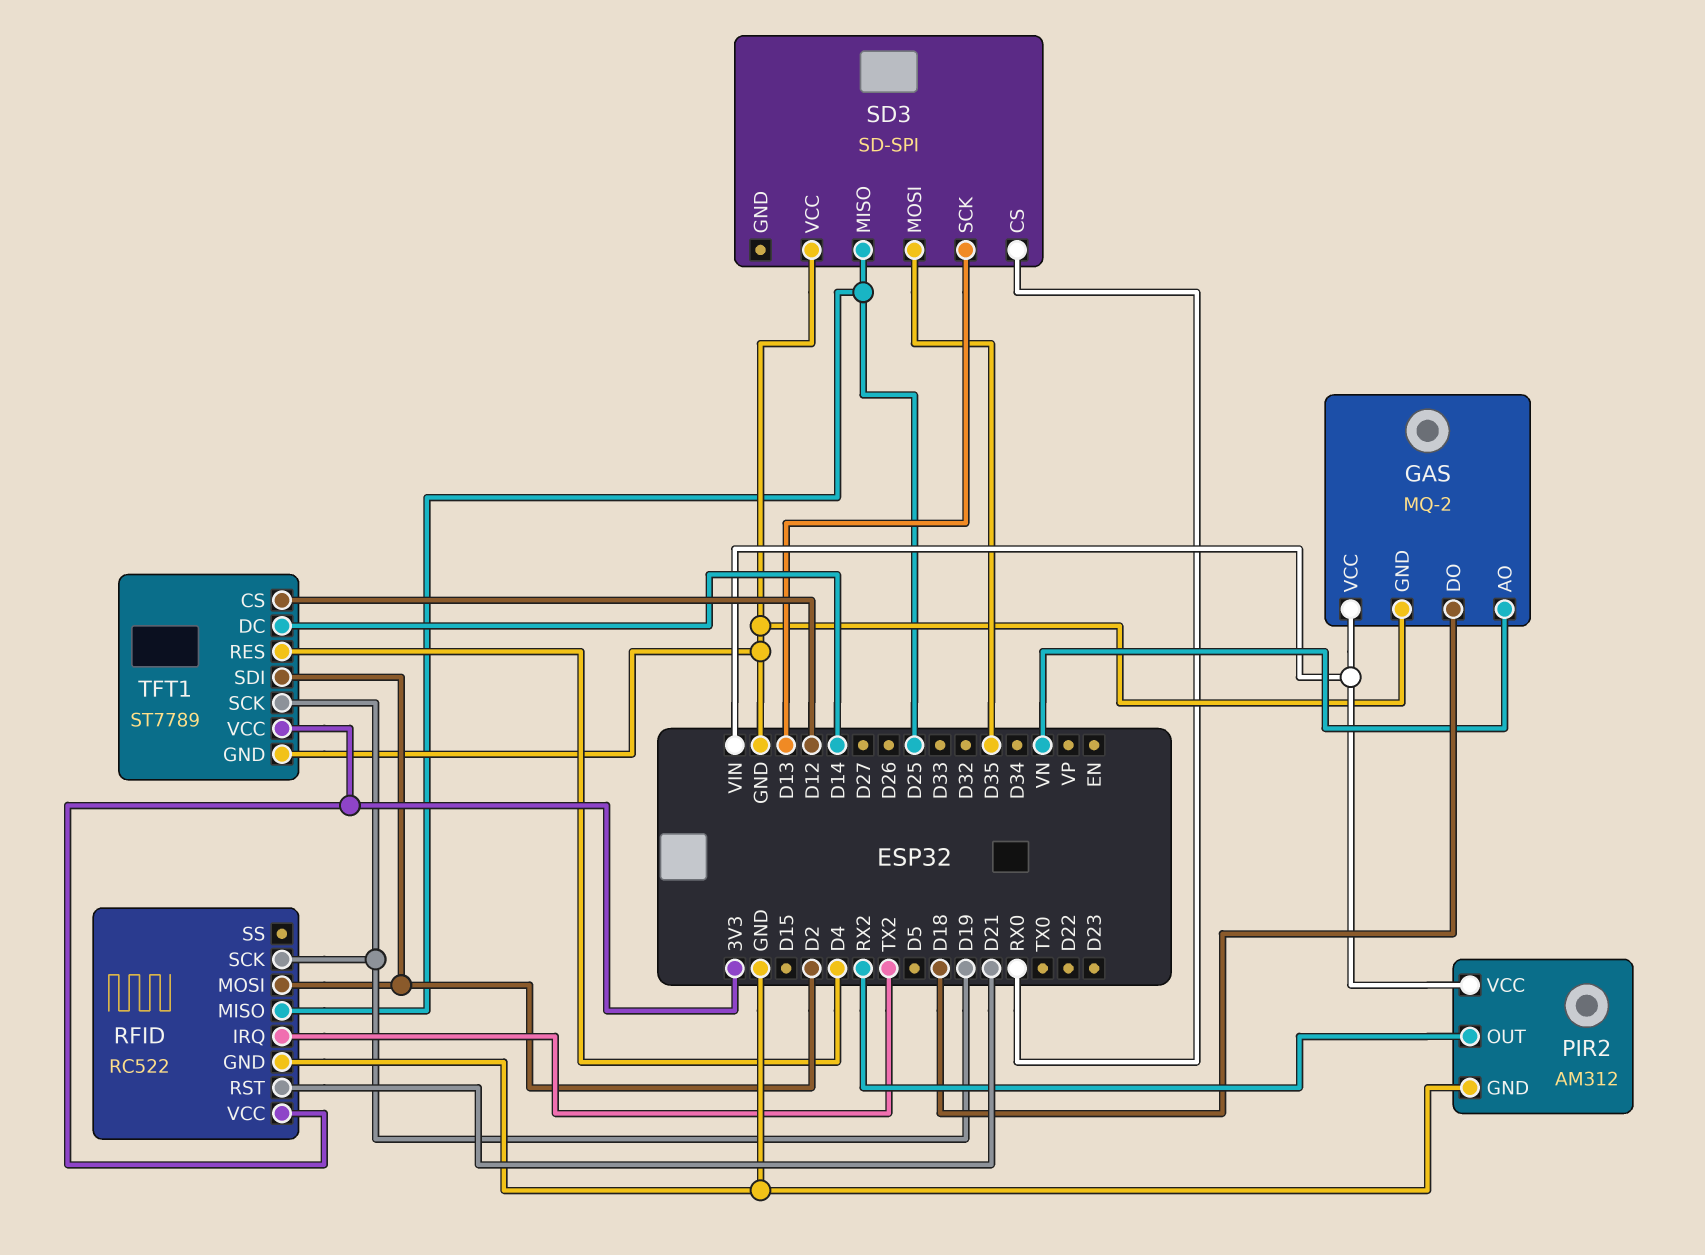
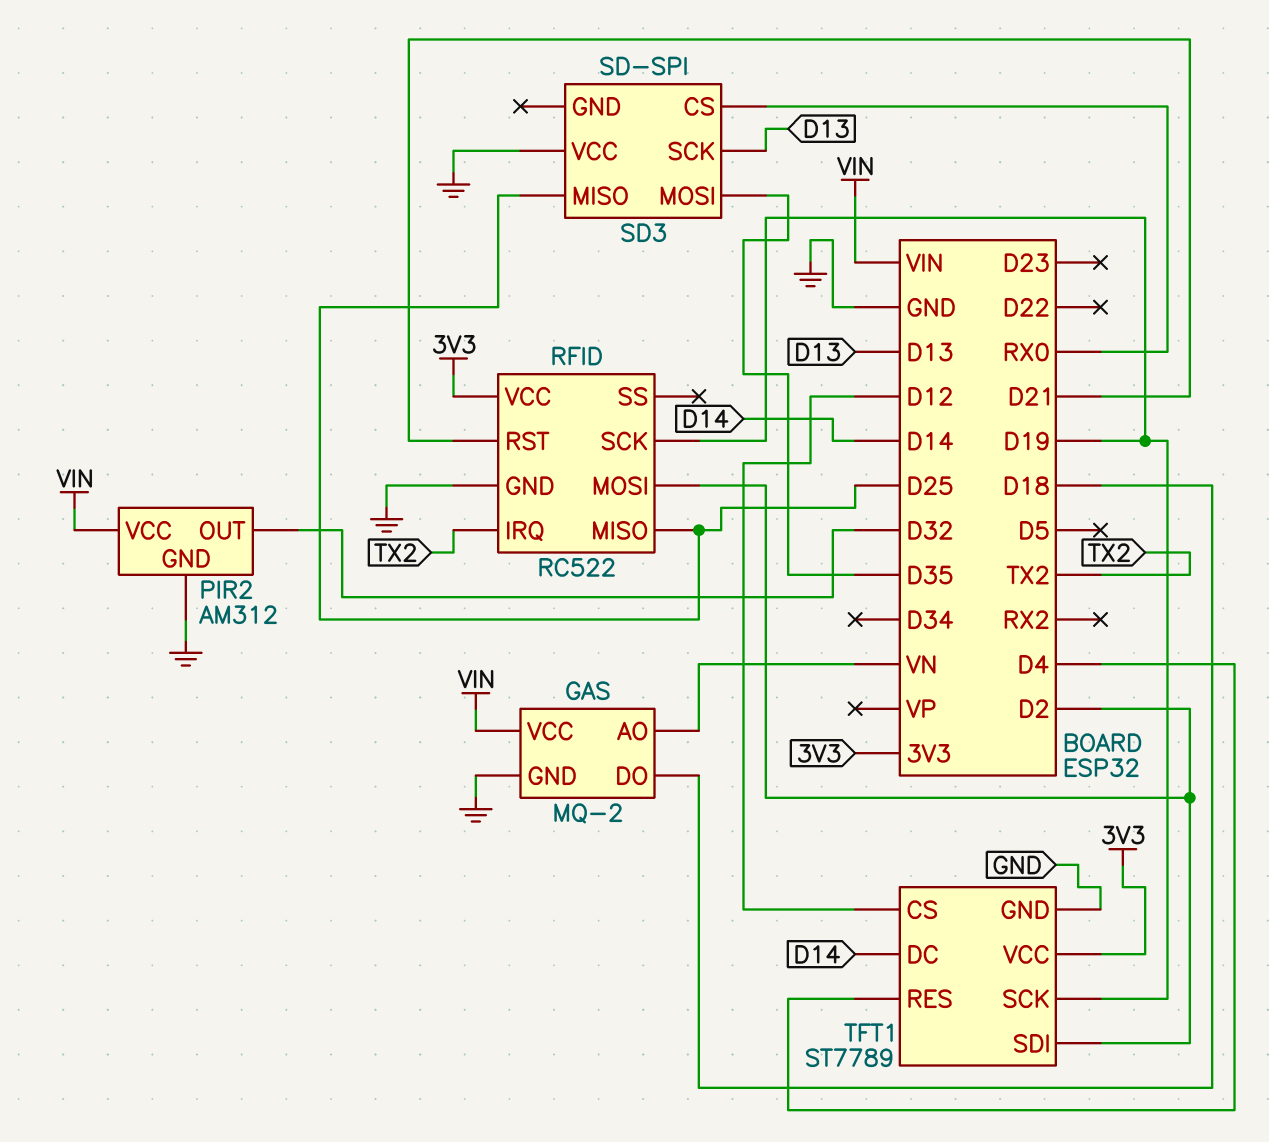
PIR2 pin OUT: RX2 -> D32

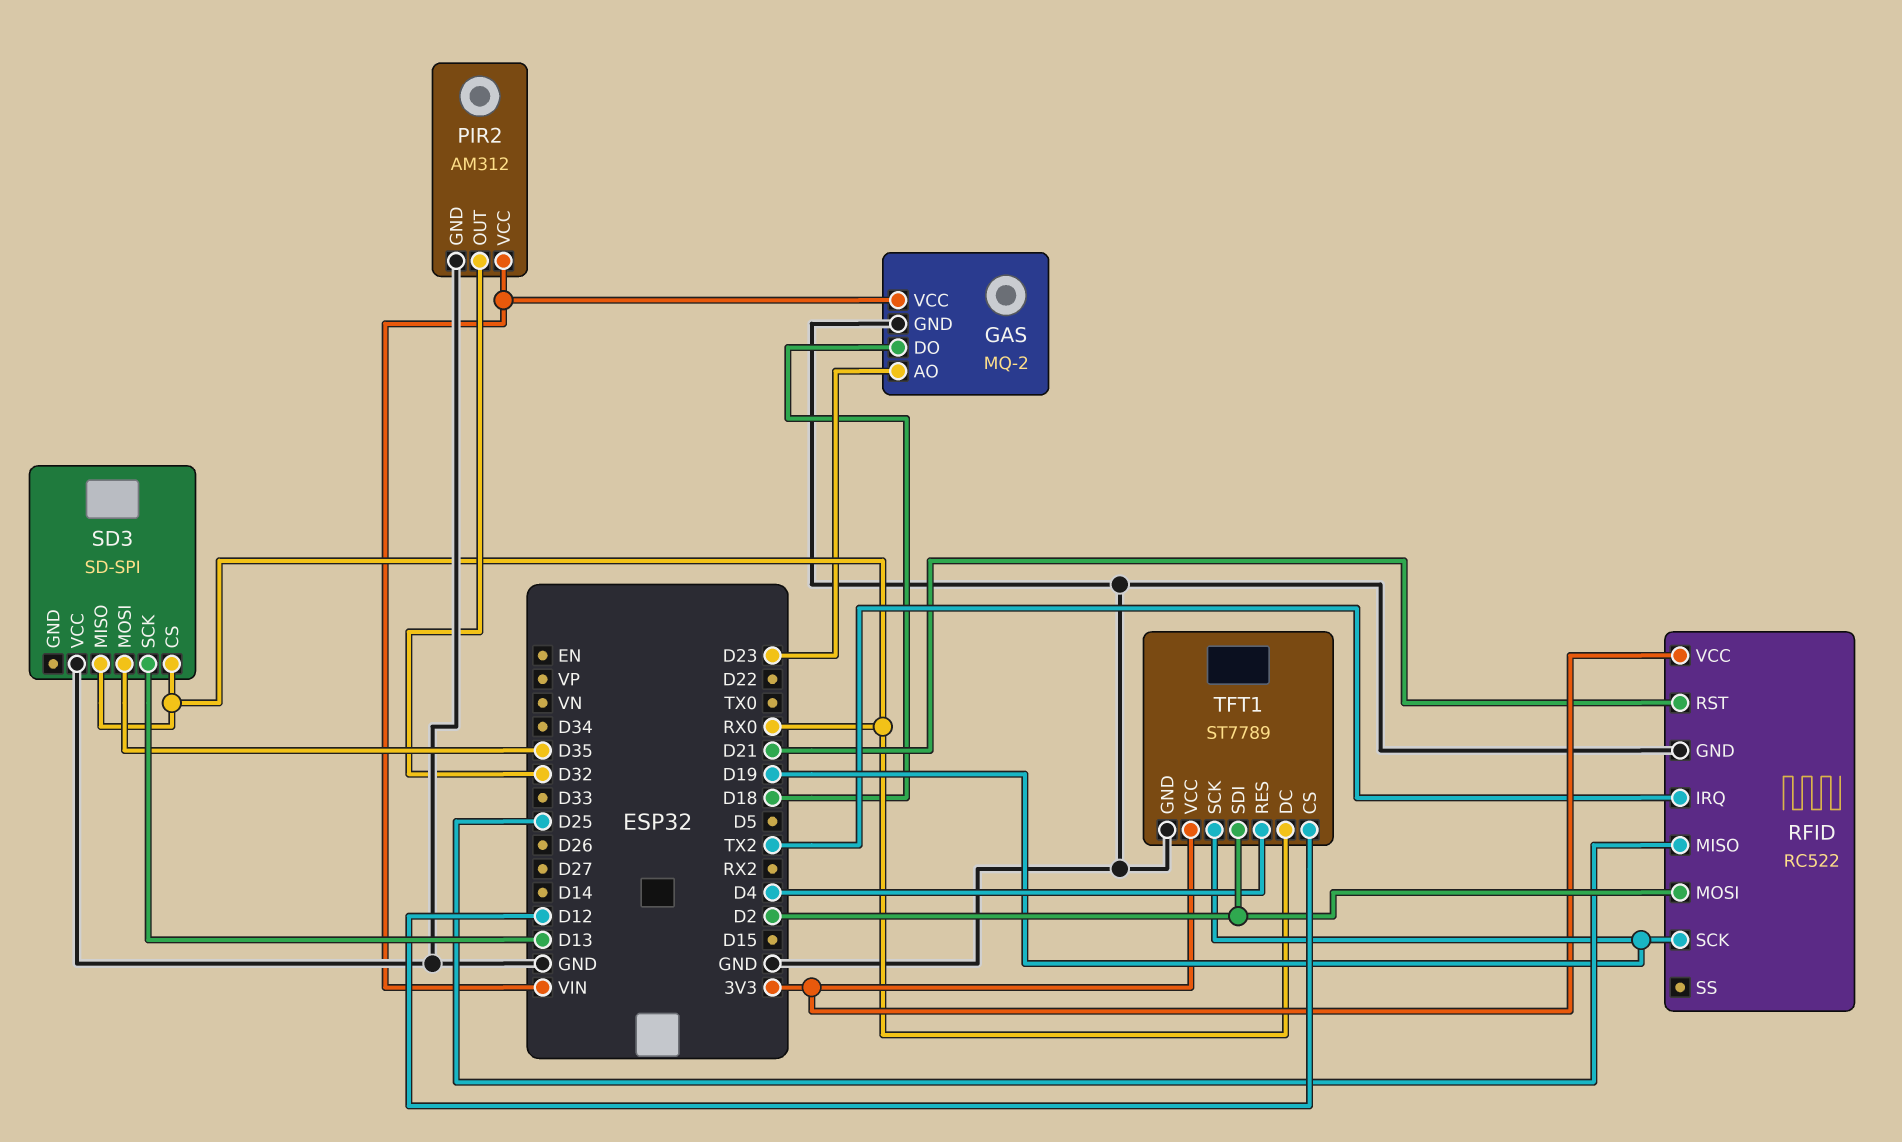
GAS pin AO: VN -> D23
SD3 pin MISO: D25 -> RX0
TFT1 pin DC: D14 -> RX0

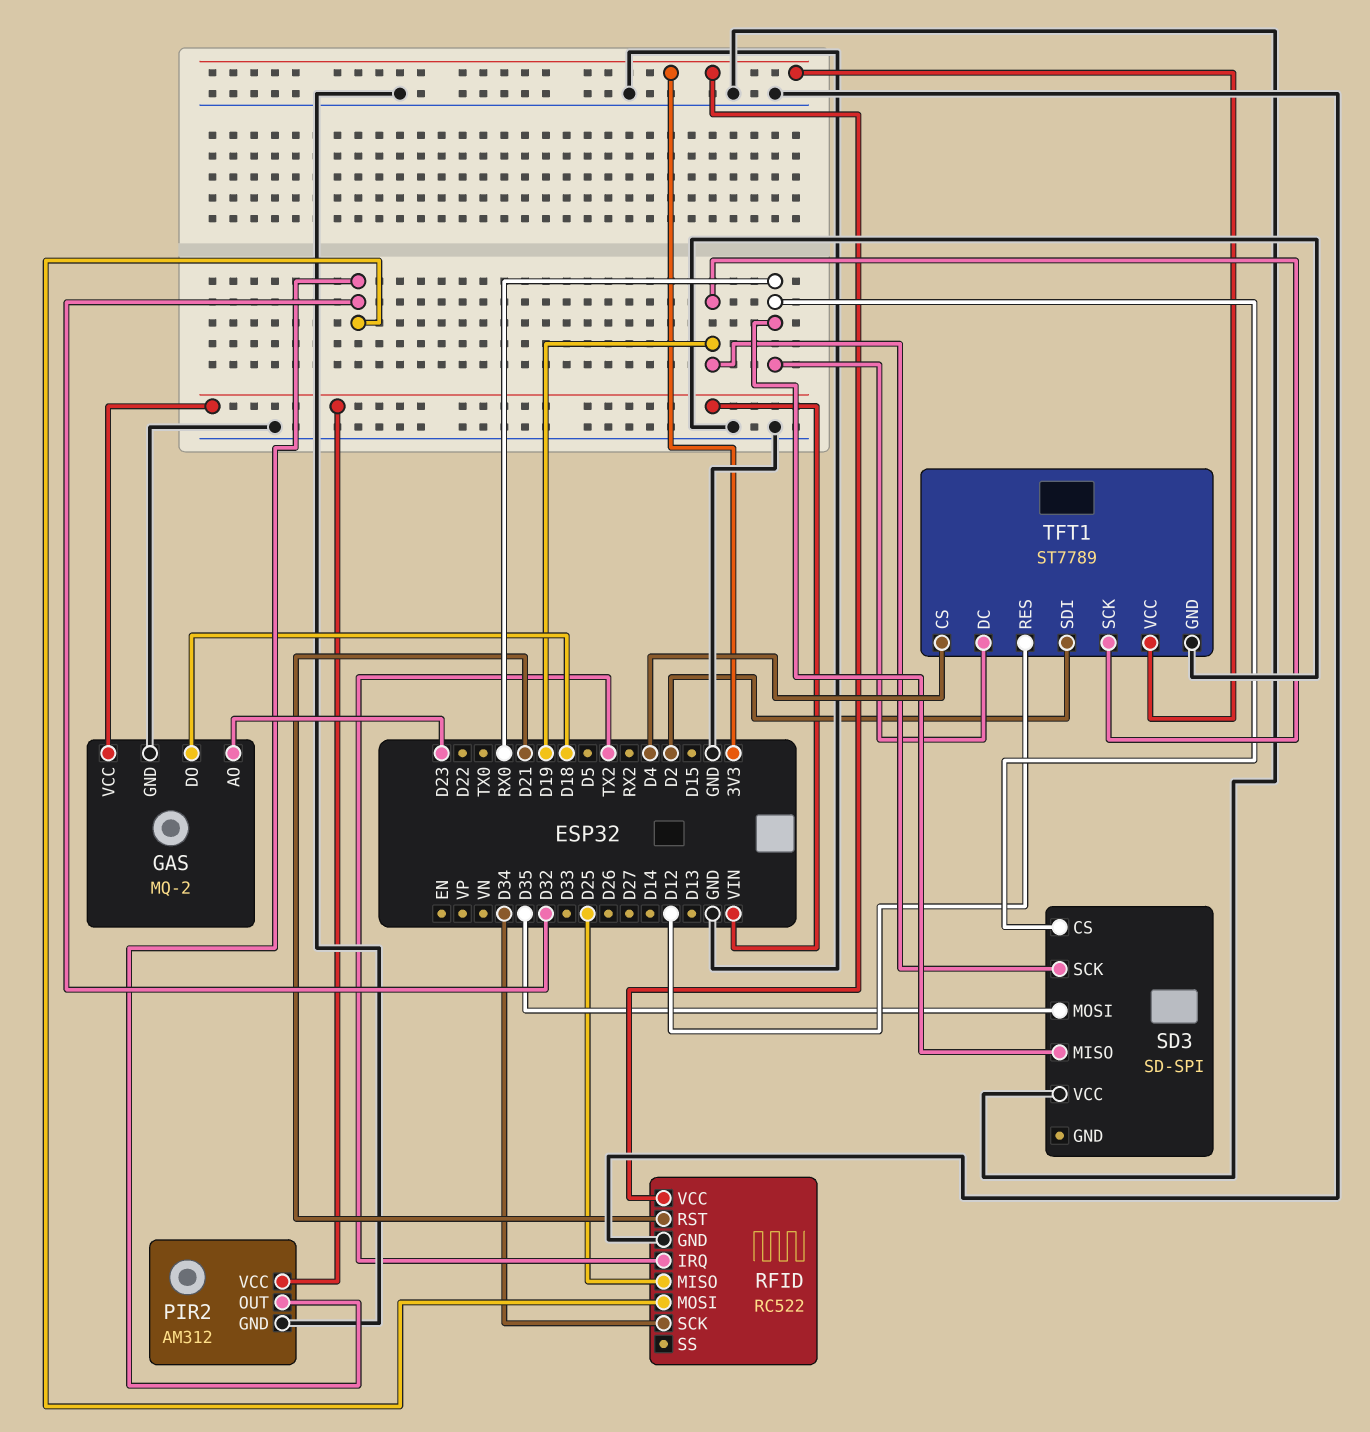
RFID pin MOSI: D2 -> D32
RFID pin SCK: D19 -> D34
SD3 pin SCK: D13 -> D19
TFT1 pin CS: D12 -> D4
TFT1 pin RES: D4 -> D12

